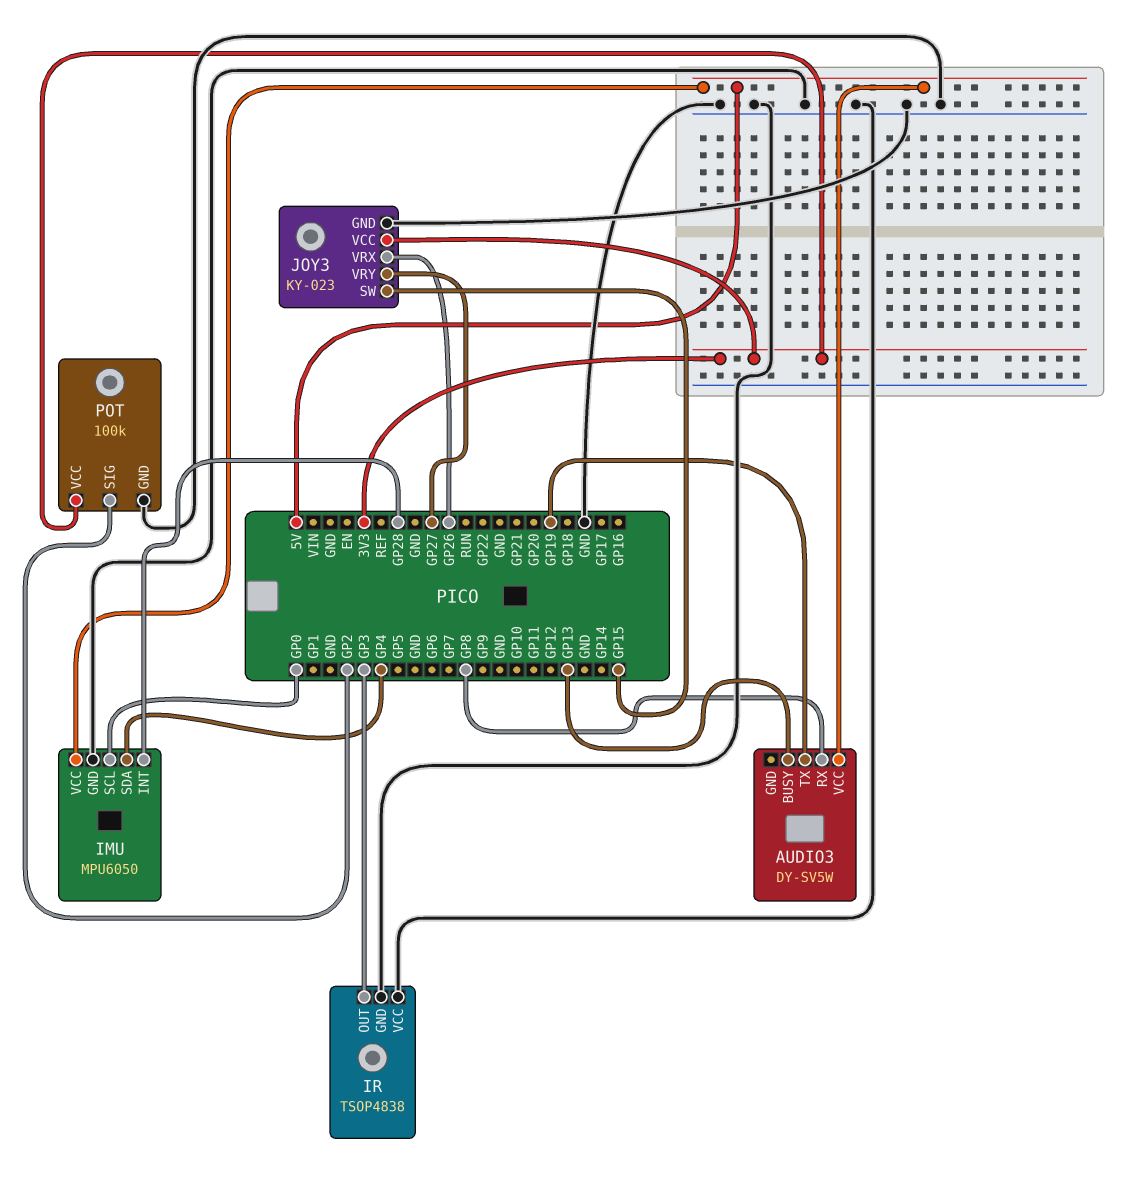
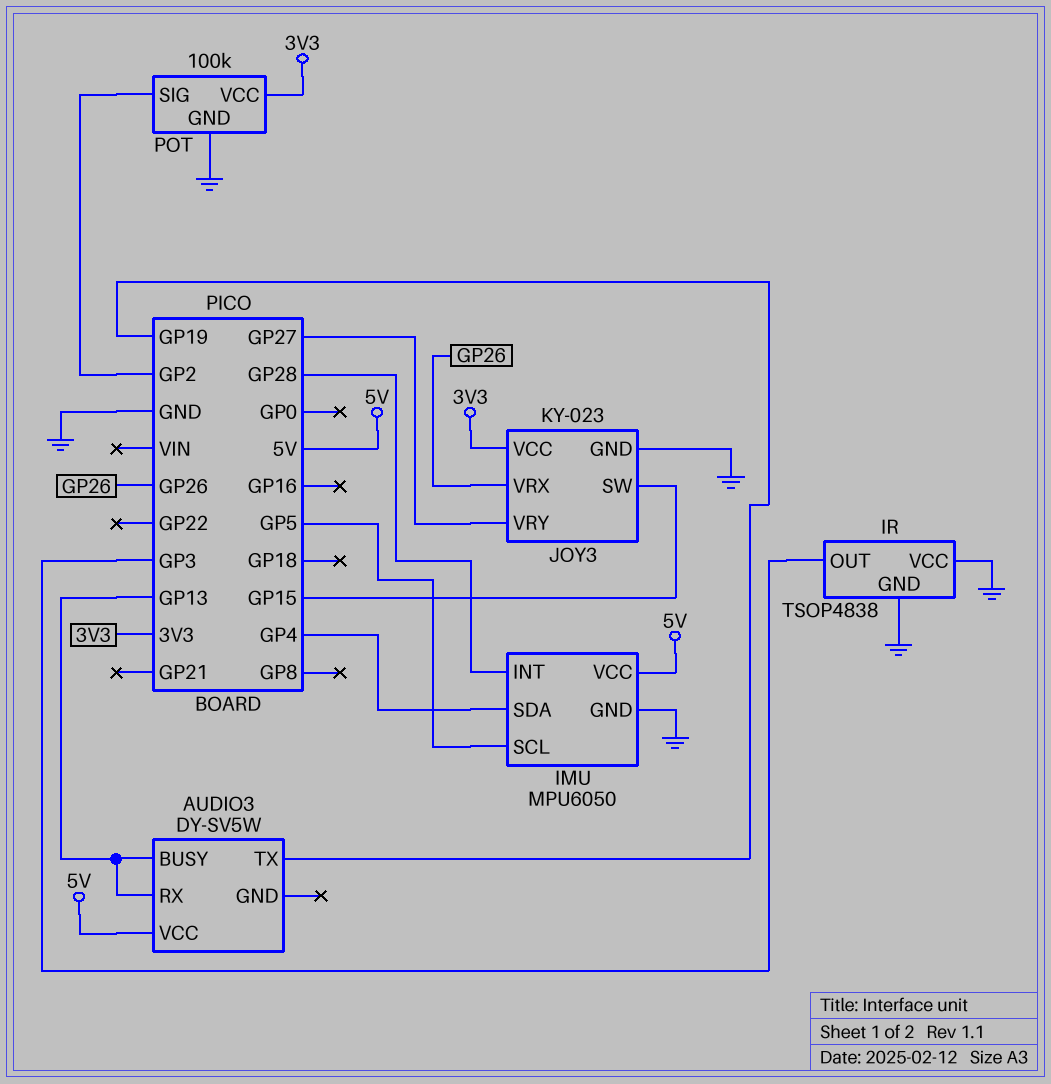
AUDIO3 pin RX: GP8 -> GP13
IMU pin SCL: GP0 -> GP5

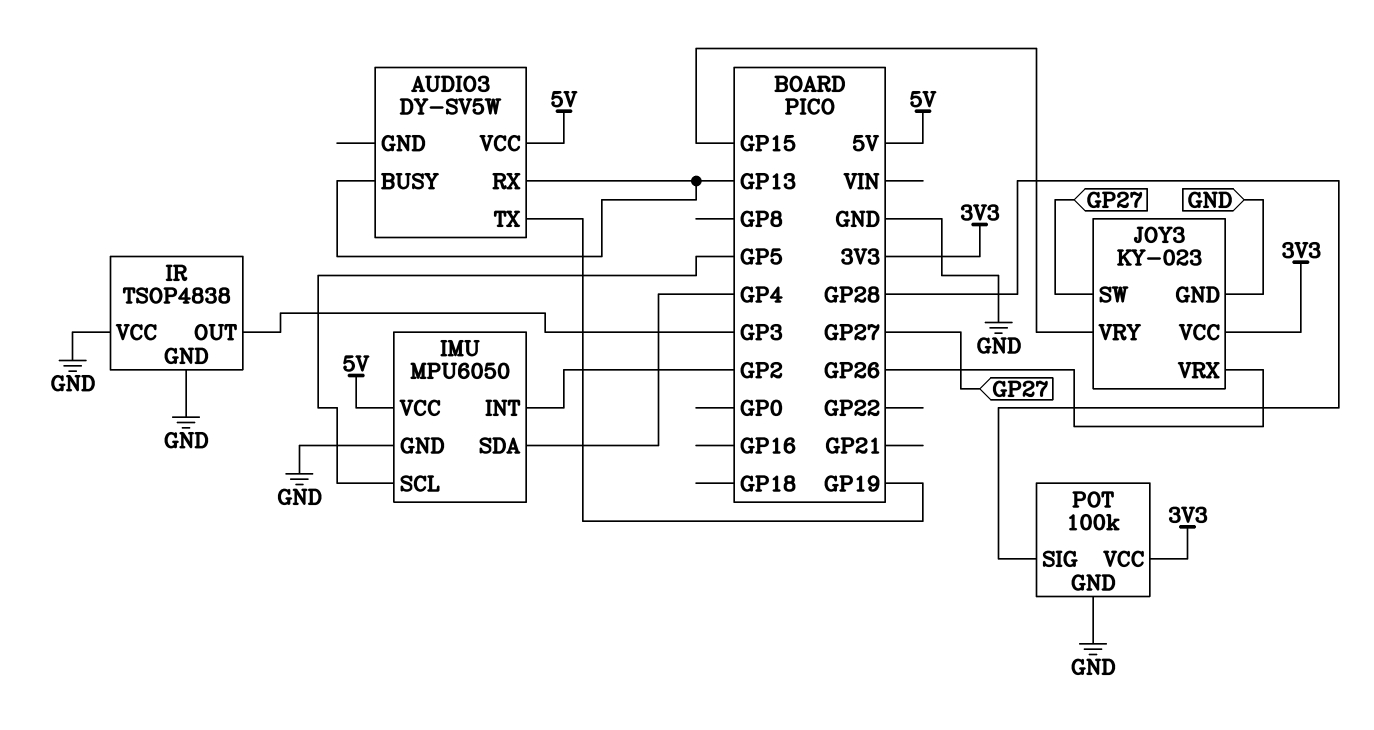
IMU pin INT: GP28 -> GP2
JOY3 pin SW: GP15 -> GP27
JOY3 pin VRY: GP27 -> GP15
POT pin SIG: GP2 -> GP28

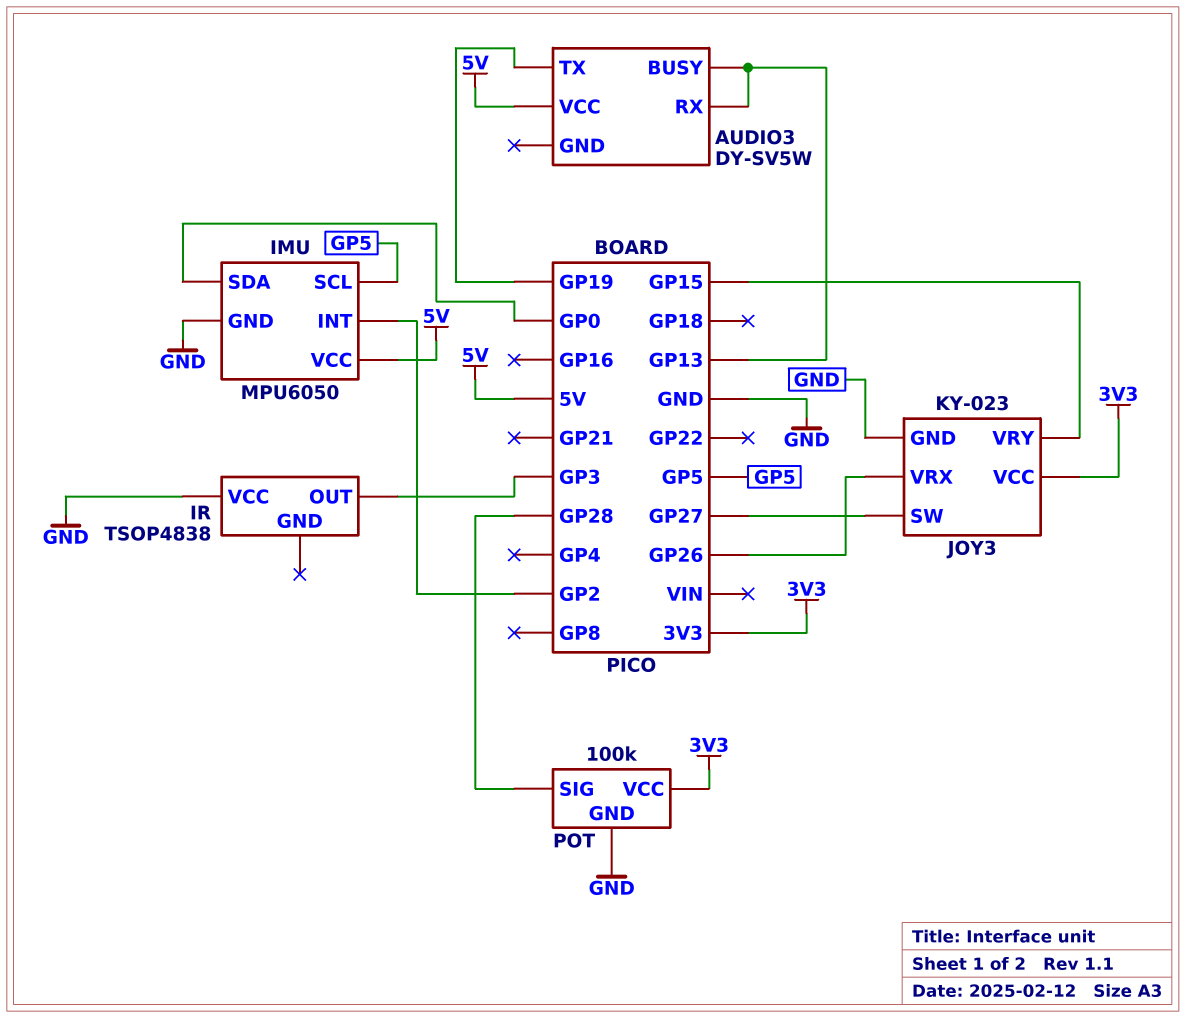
IMU pin SDA: GP4 -> GP0
IR pin GND: GND -> none

